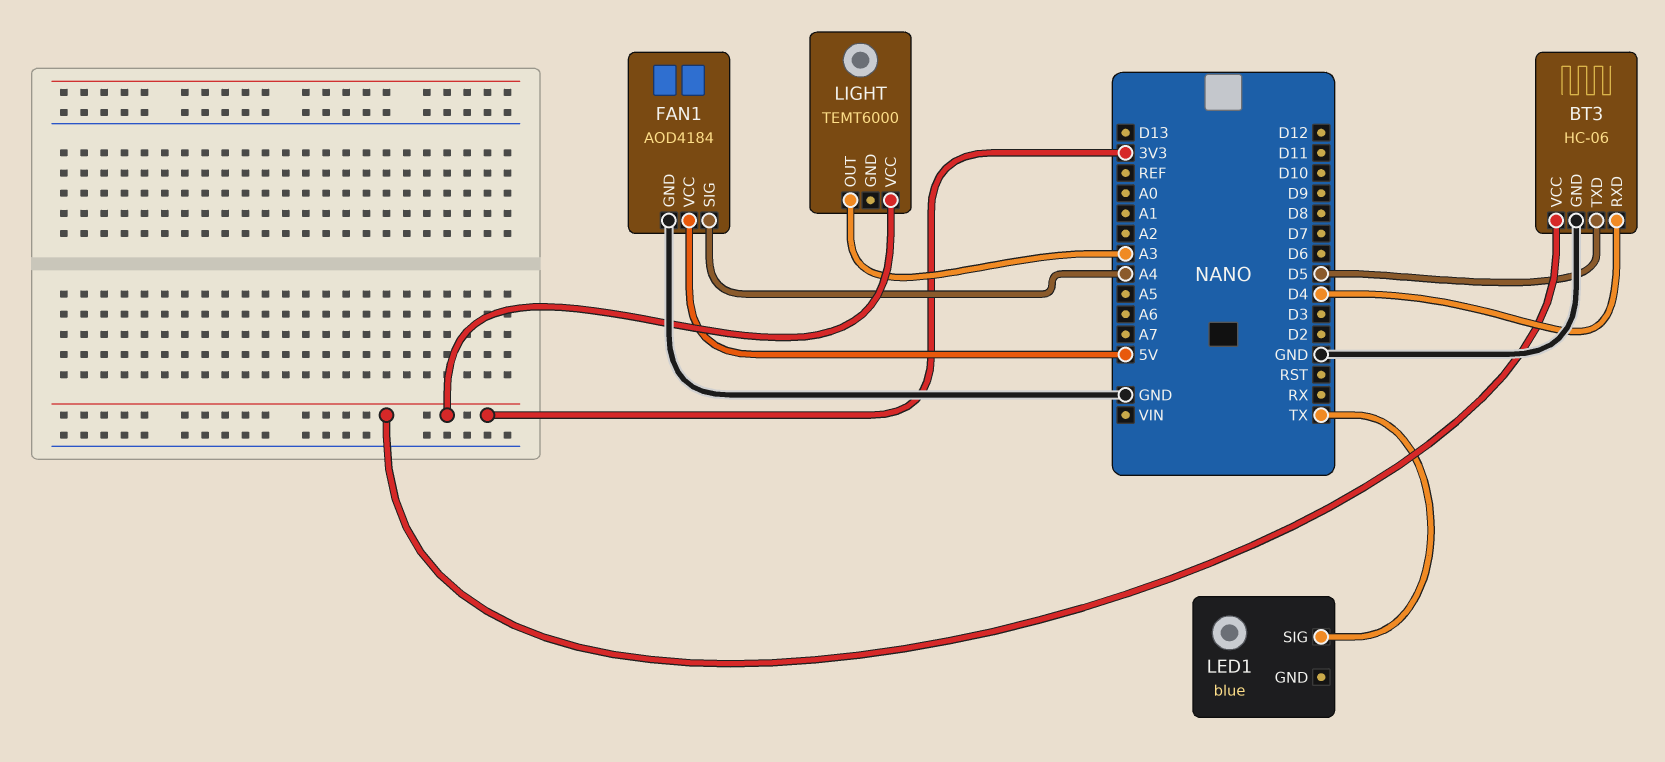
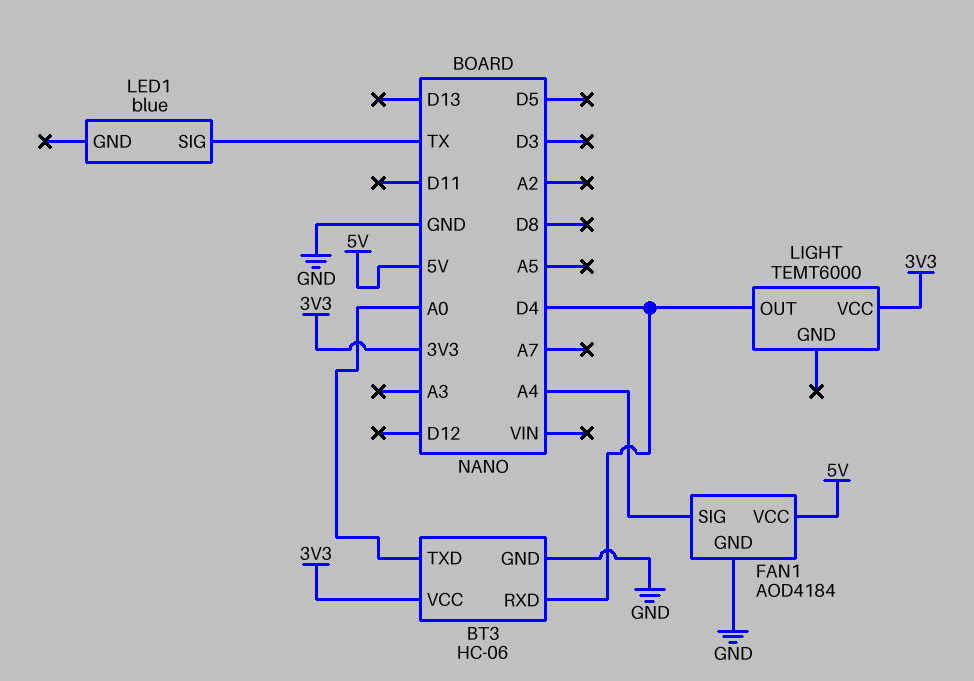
BT3 pin TXD: D5 -> A0
LIGHT pin OUT: A3 -> D4

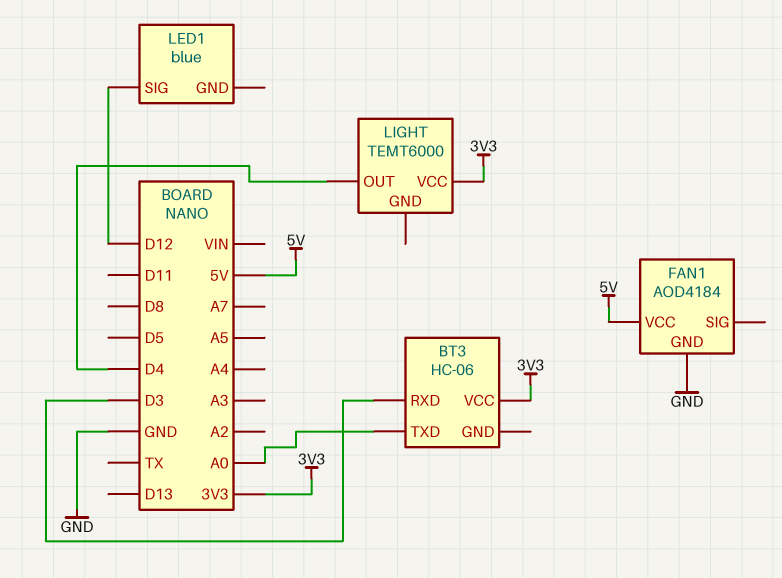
BT3 pin GND: GND -> none
BT3 pin RXD: D4 -> D3
FAN1 pin SIG: A4 -> none
LED1 pin SIG: TX -> D12

